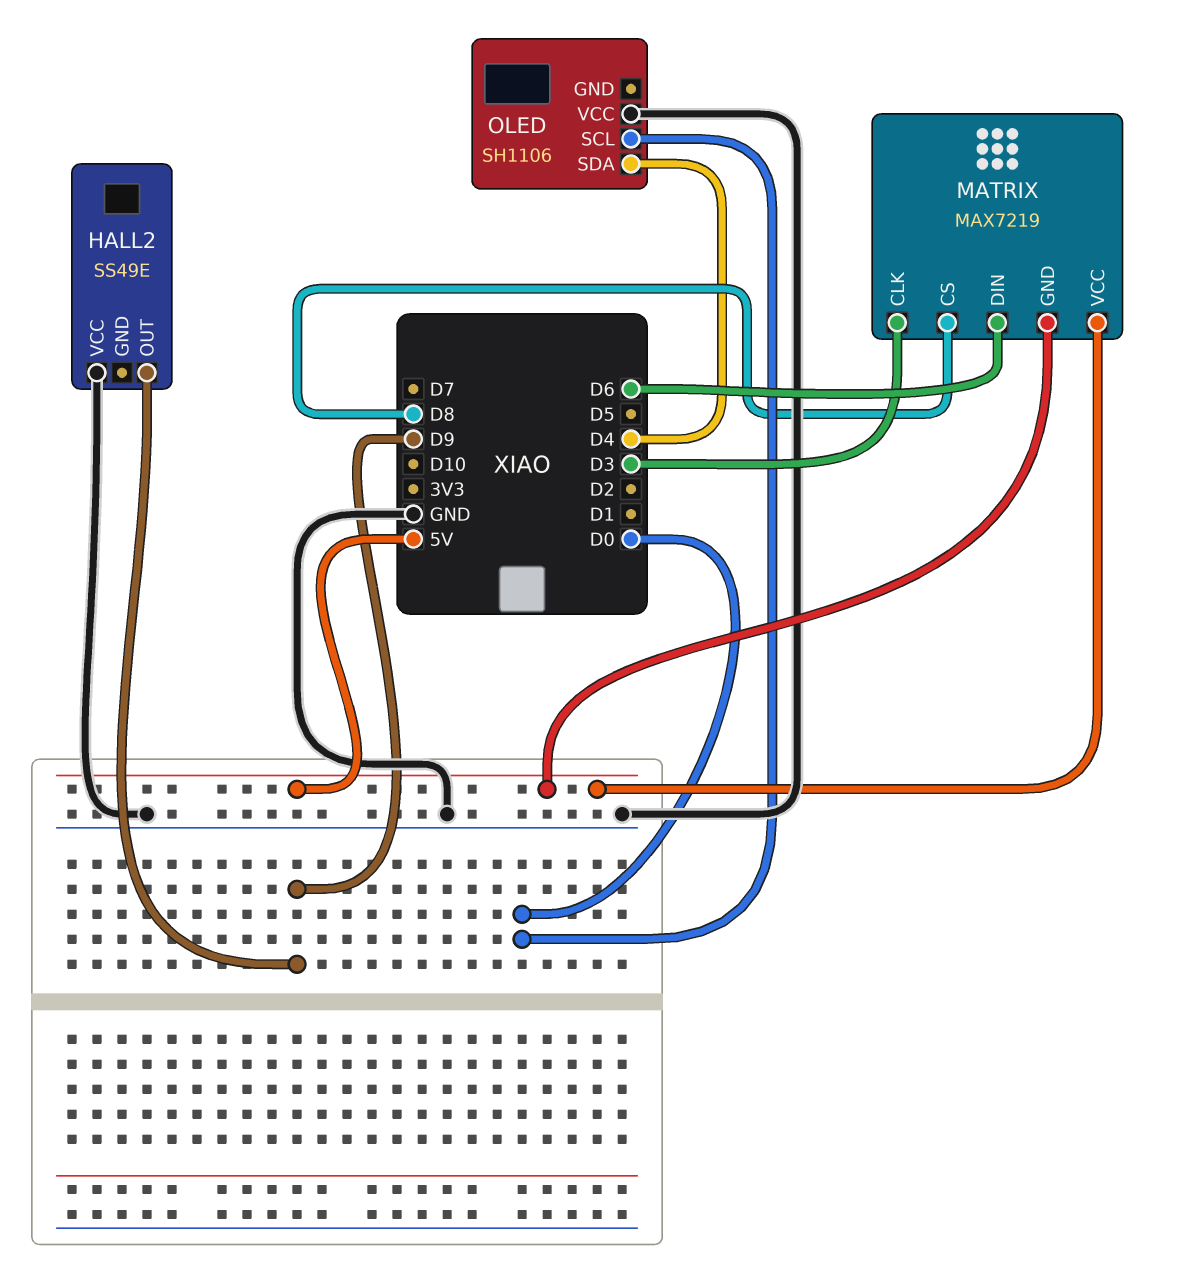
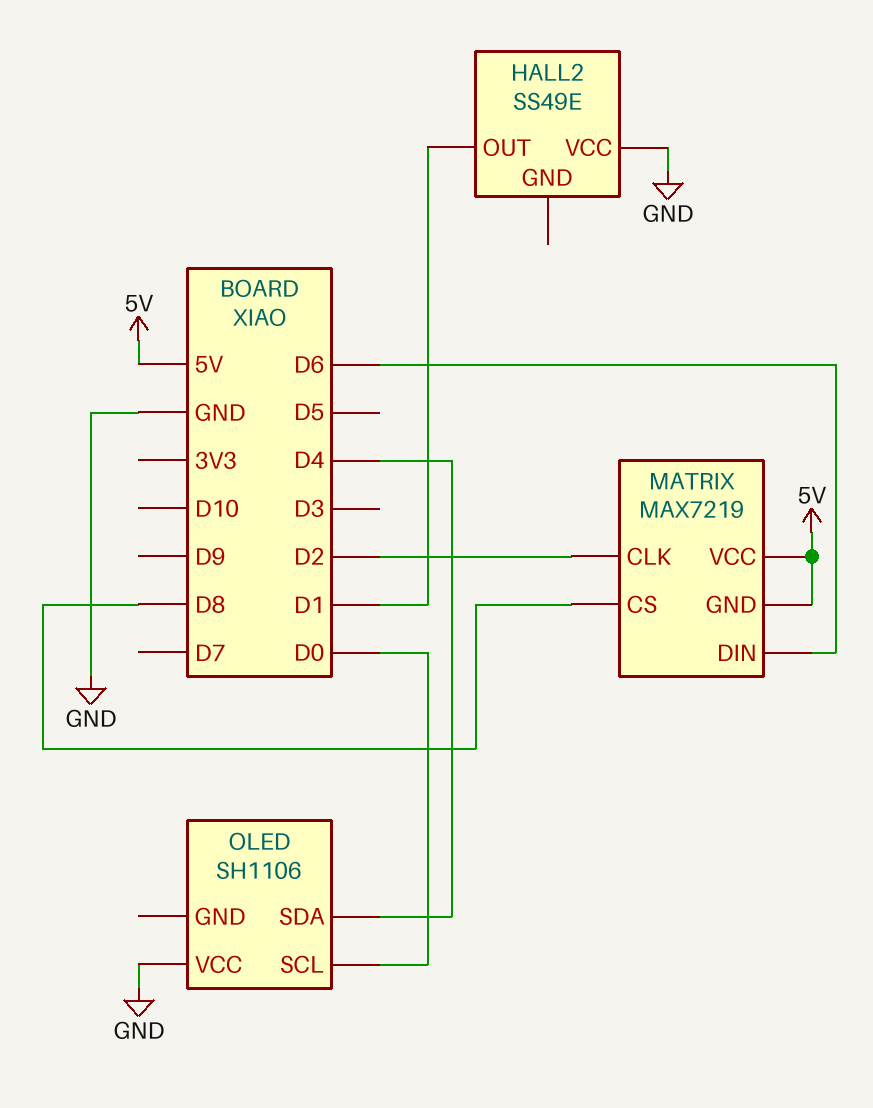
HALL2 pin OUT: D9 -> D1
MATRIX pin CLK: D3 -> D2

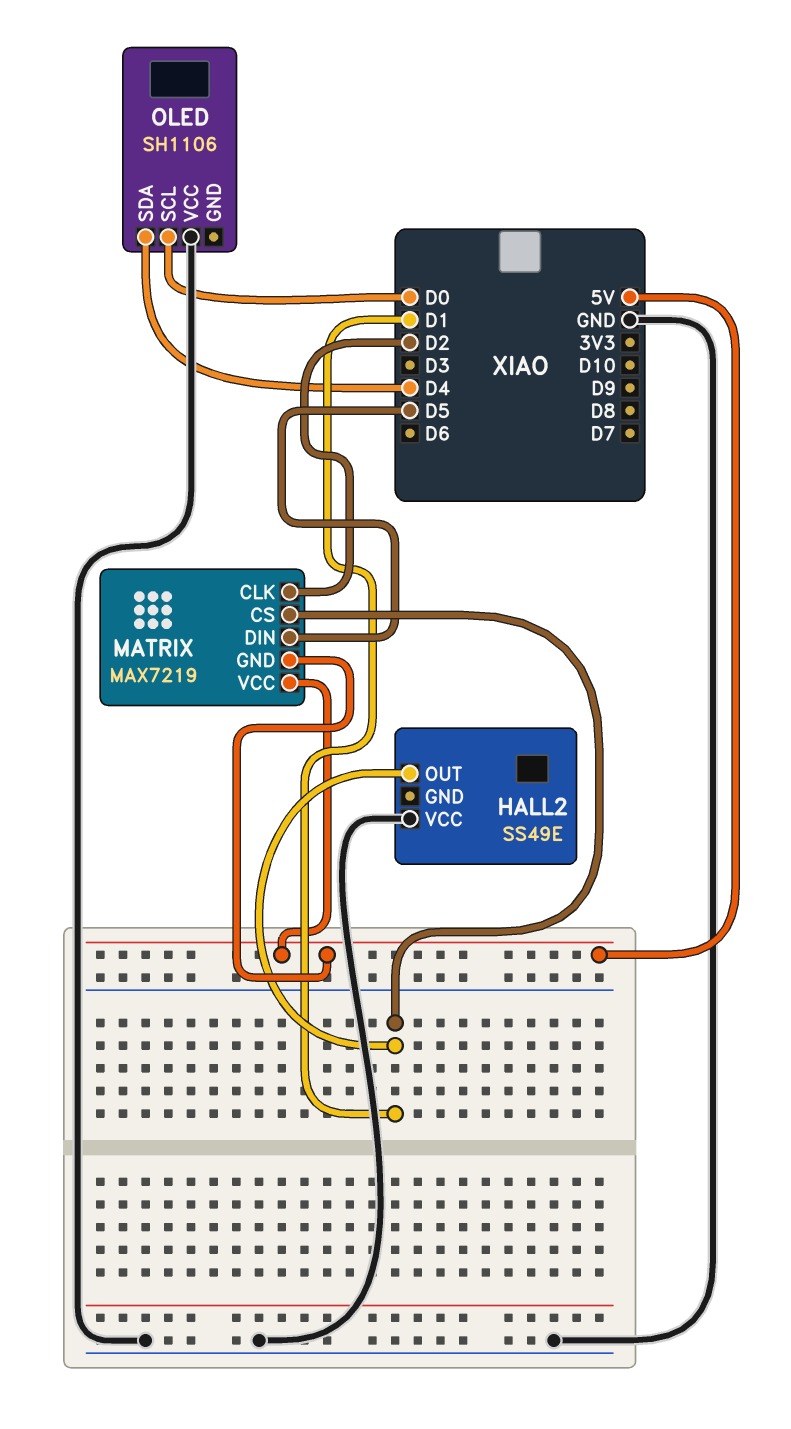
MATRIX pin CS: D8 -> D1
MATRIX pin DIN: D6 -> D5

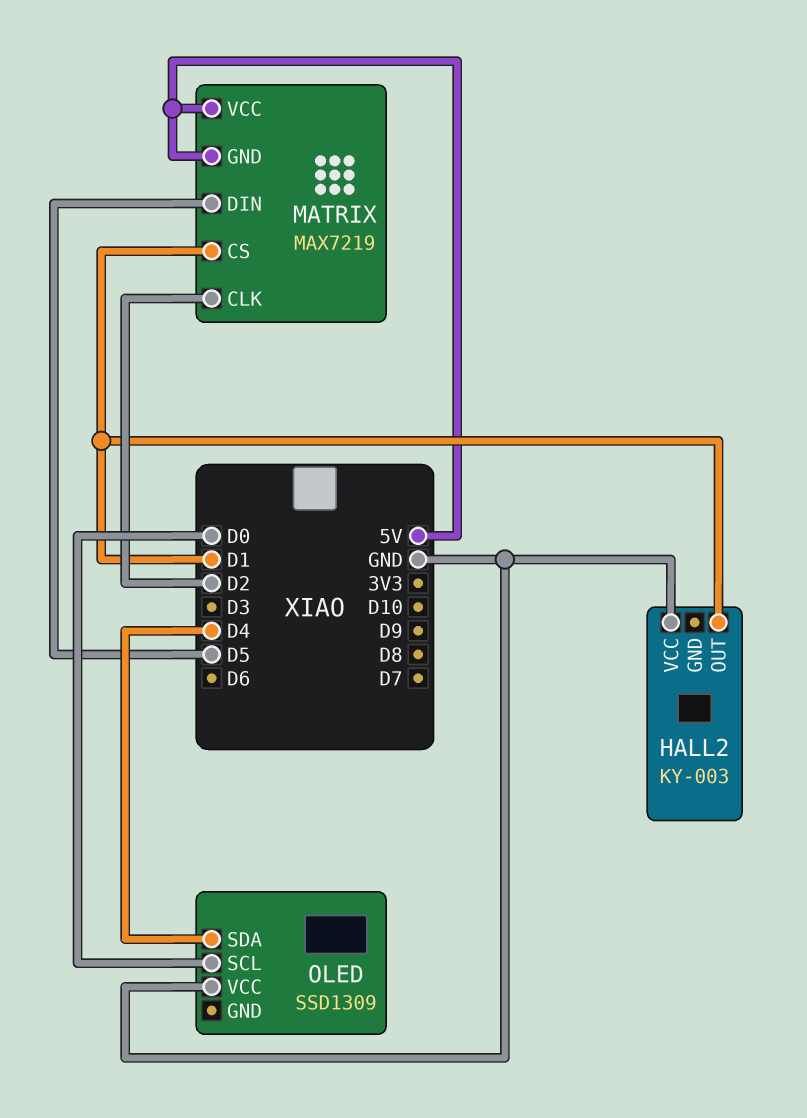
HALL2: SS49E -> KY-003
OLED: SH1106 -> SSD1309

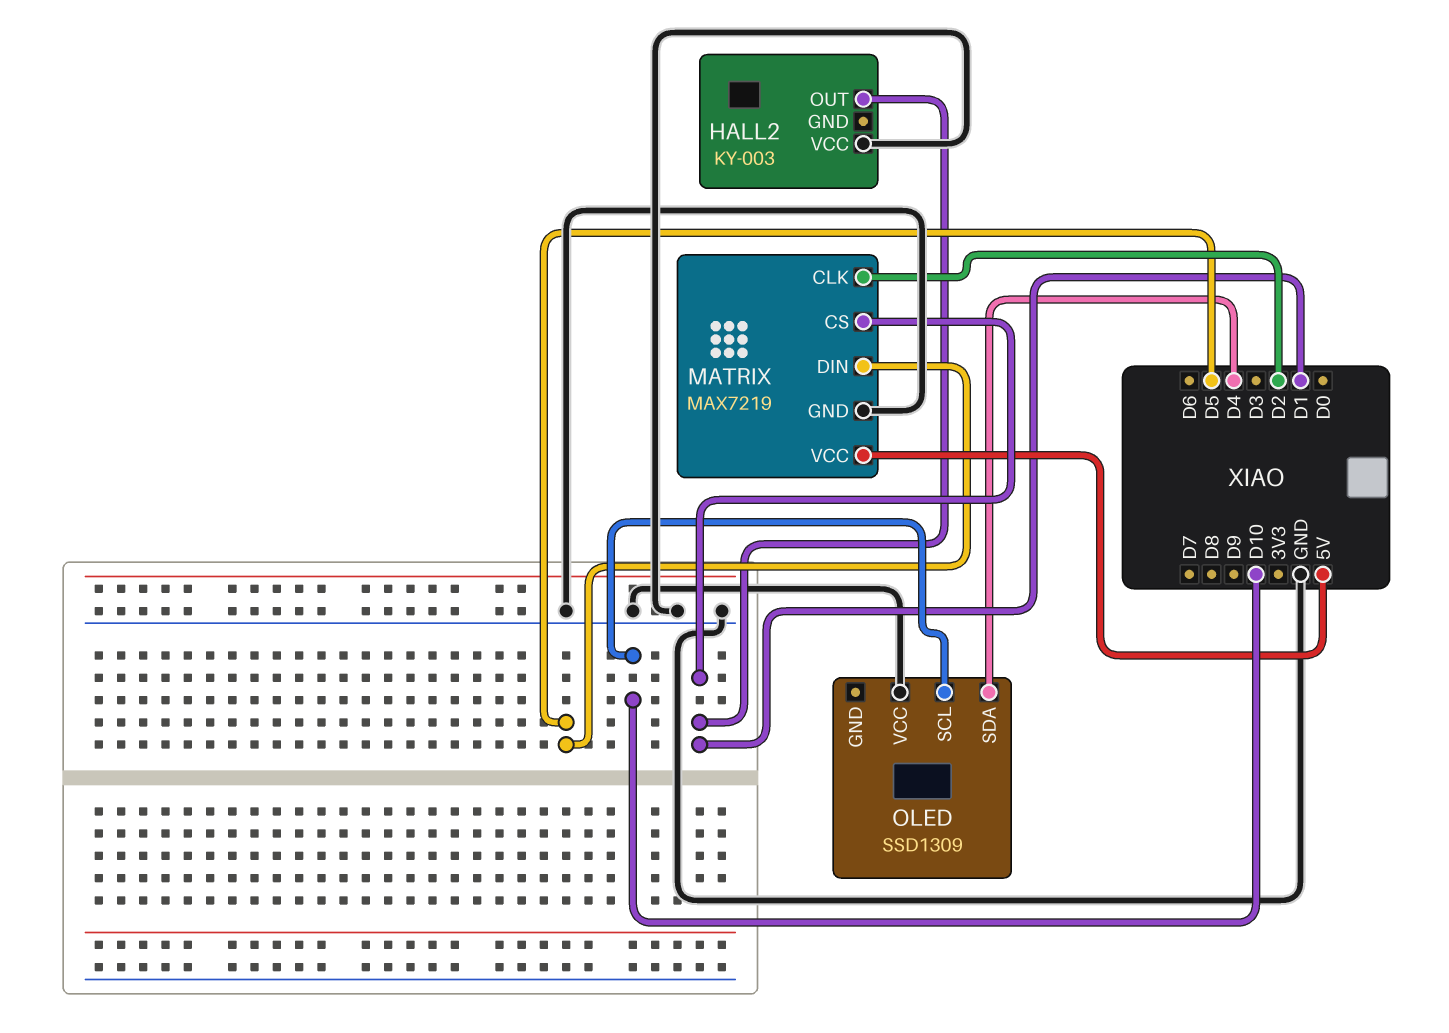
MATRIX pin GND: 5V -> GND
OLED pin SCL: D0 -> D10

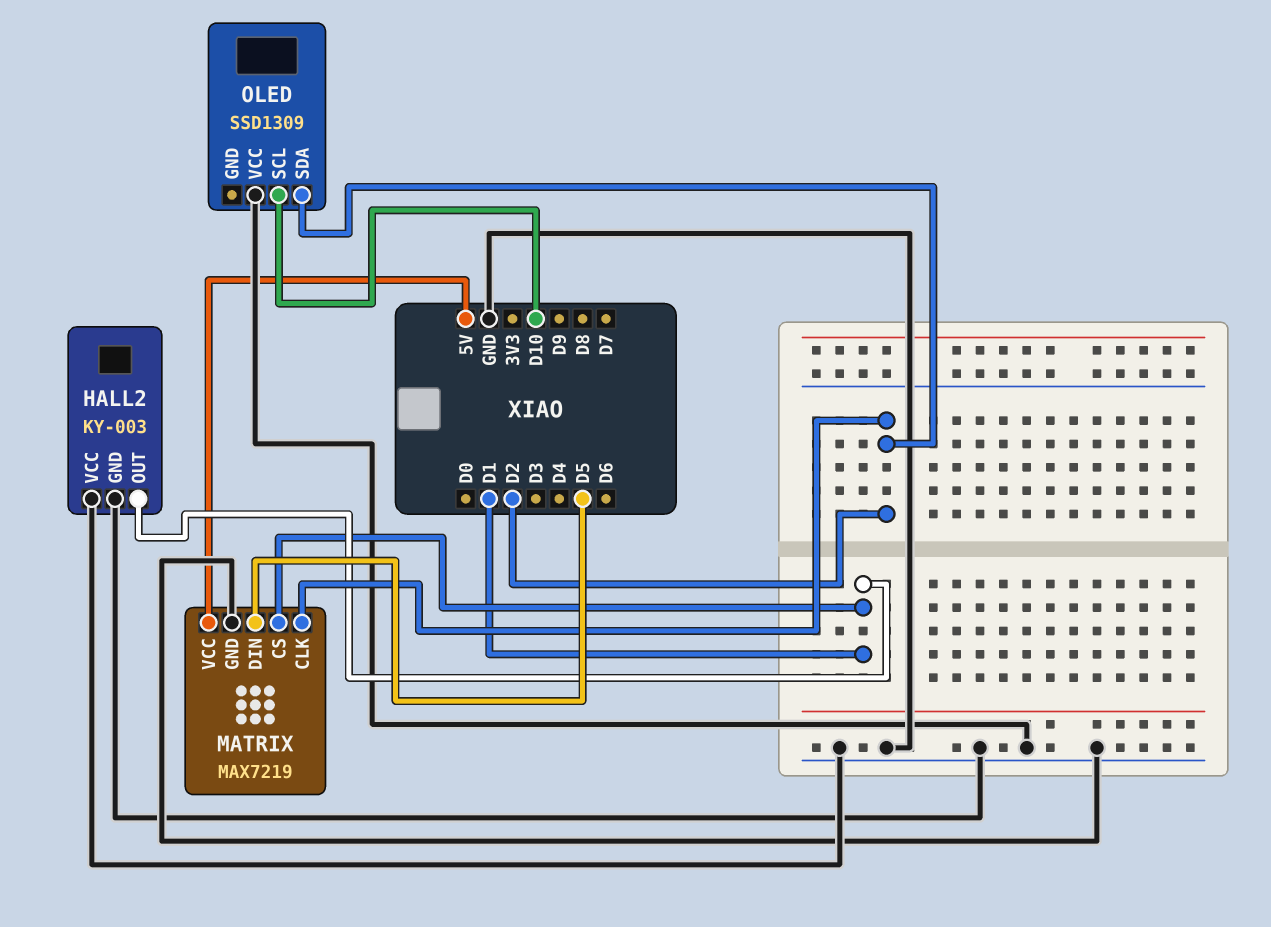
HALL2 pin GND: none -> GND
OLED pin SDA: D4 -> D2

